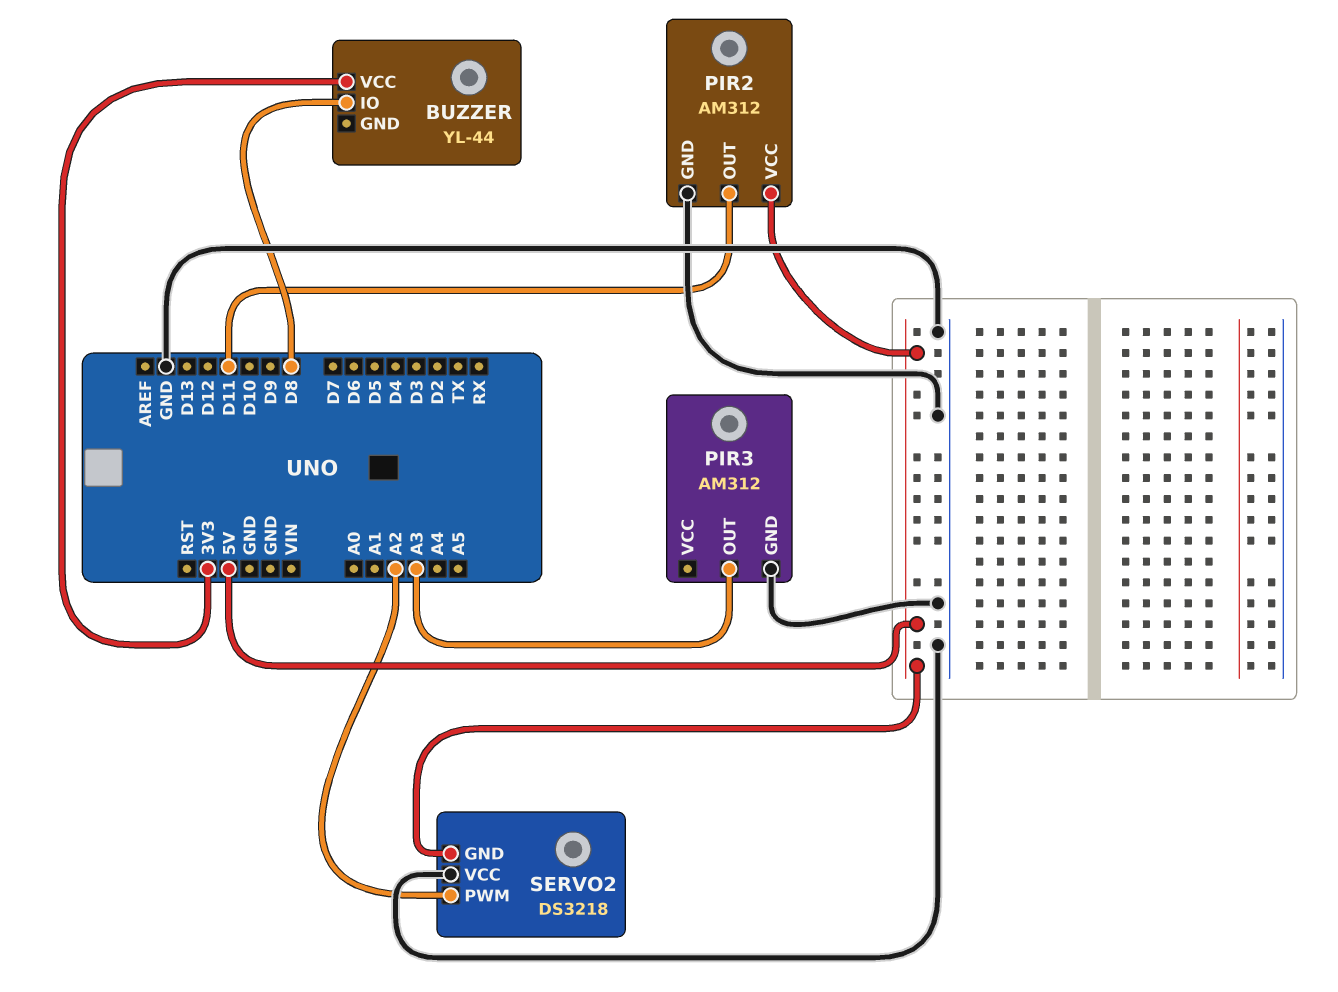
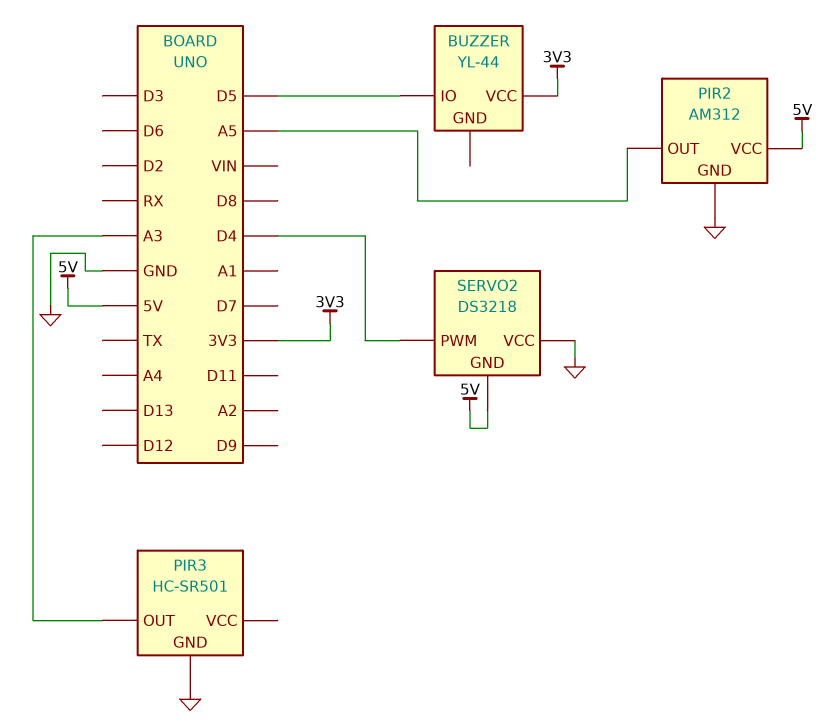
BUZZER pin IO: D8 -> D5
PIR2 pin OUT: D11 -> A5
PIR3: AM312 -> HC-SR501
SERVO2 pin PWM: A2 -> D4

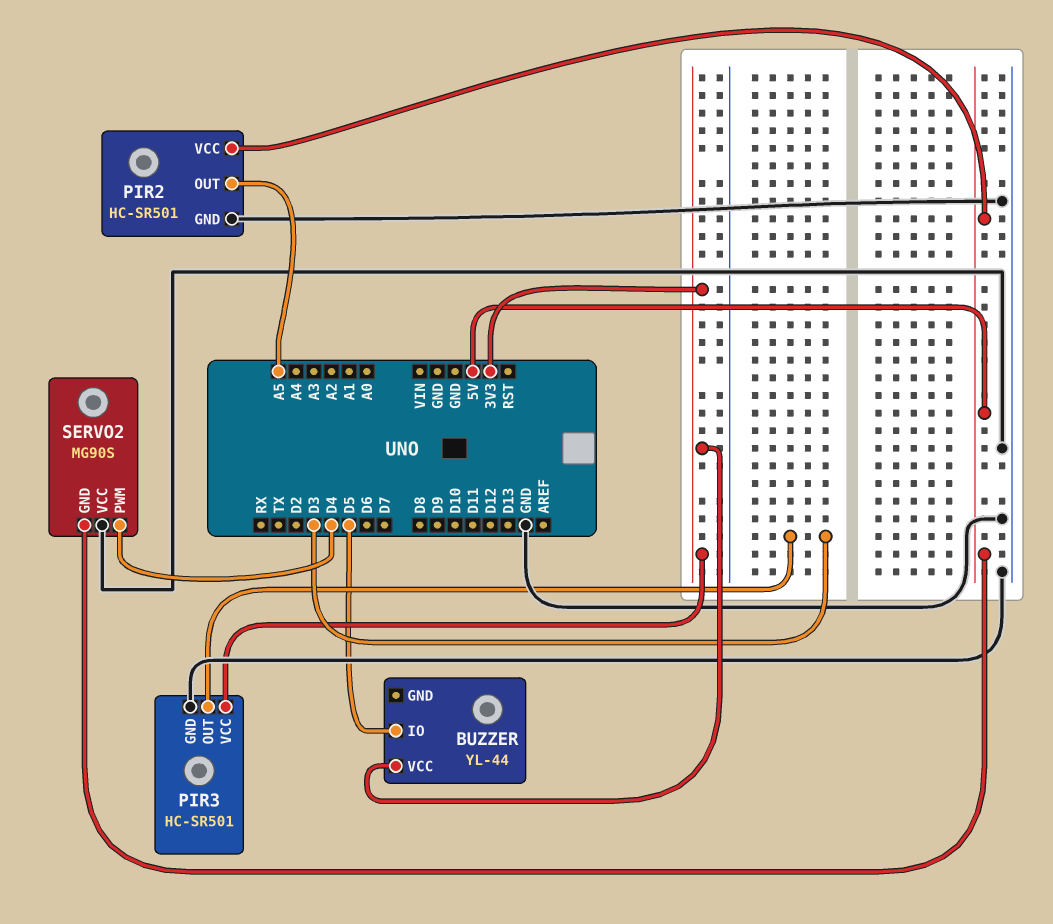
PIR2: AM312 -> HC-SR501
PIR3 pin OUT: A3 -> D3
PIR3 pin VCC: none -> 3V3
SERVO2: DS3218 -> MG90S

